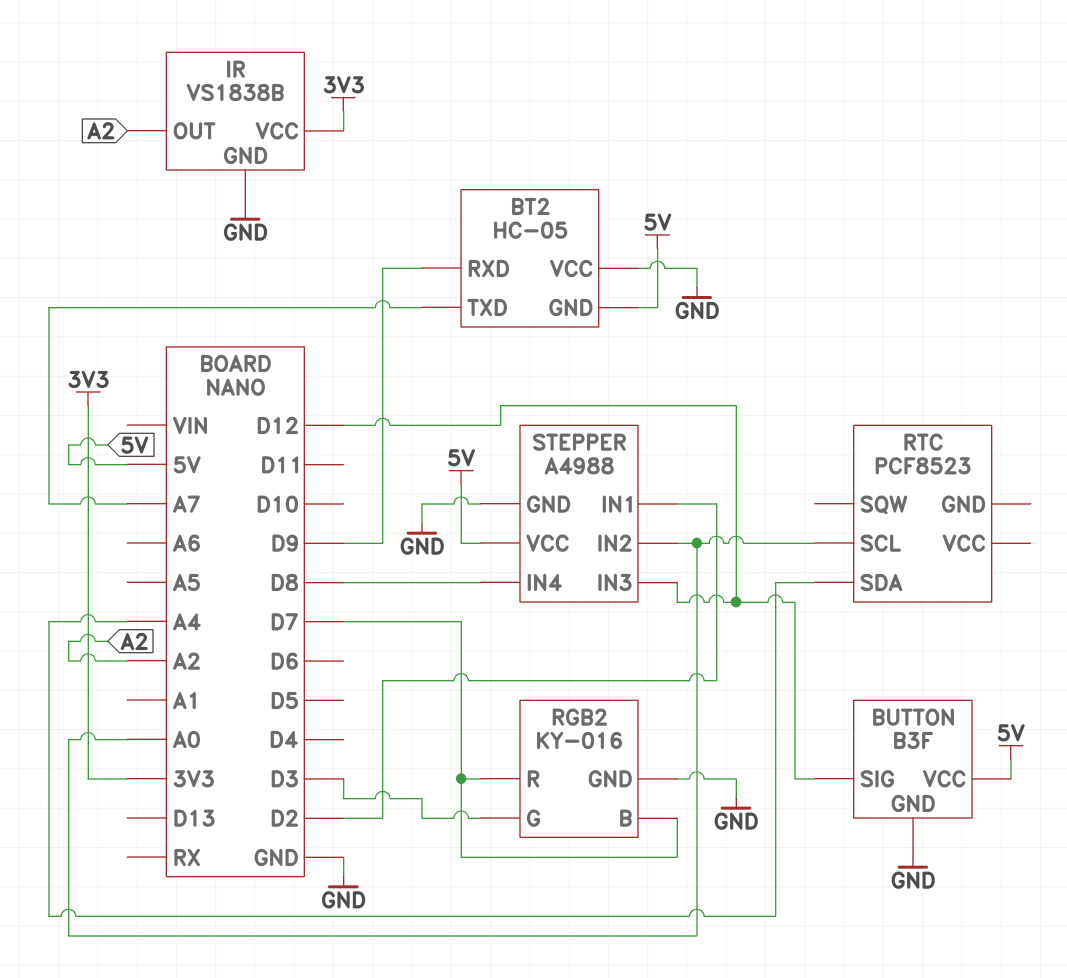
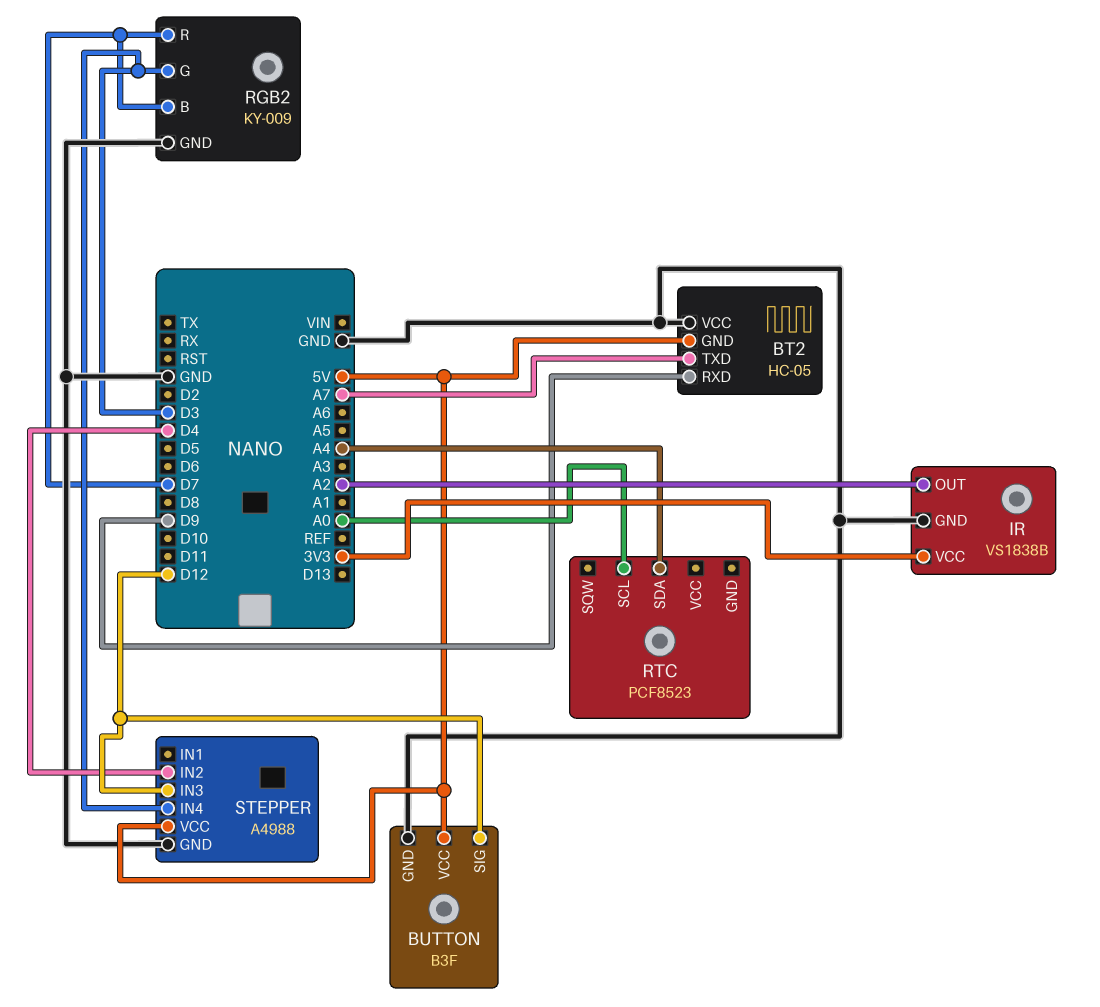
RGB2: KY-016 -> KY-009
STEPPER pin IN1: D2 -> none
STEPPER pin IN2: A0 -> D4
STEPPER pin IN4: D8 -> D3

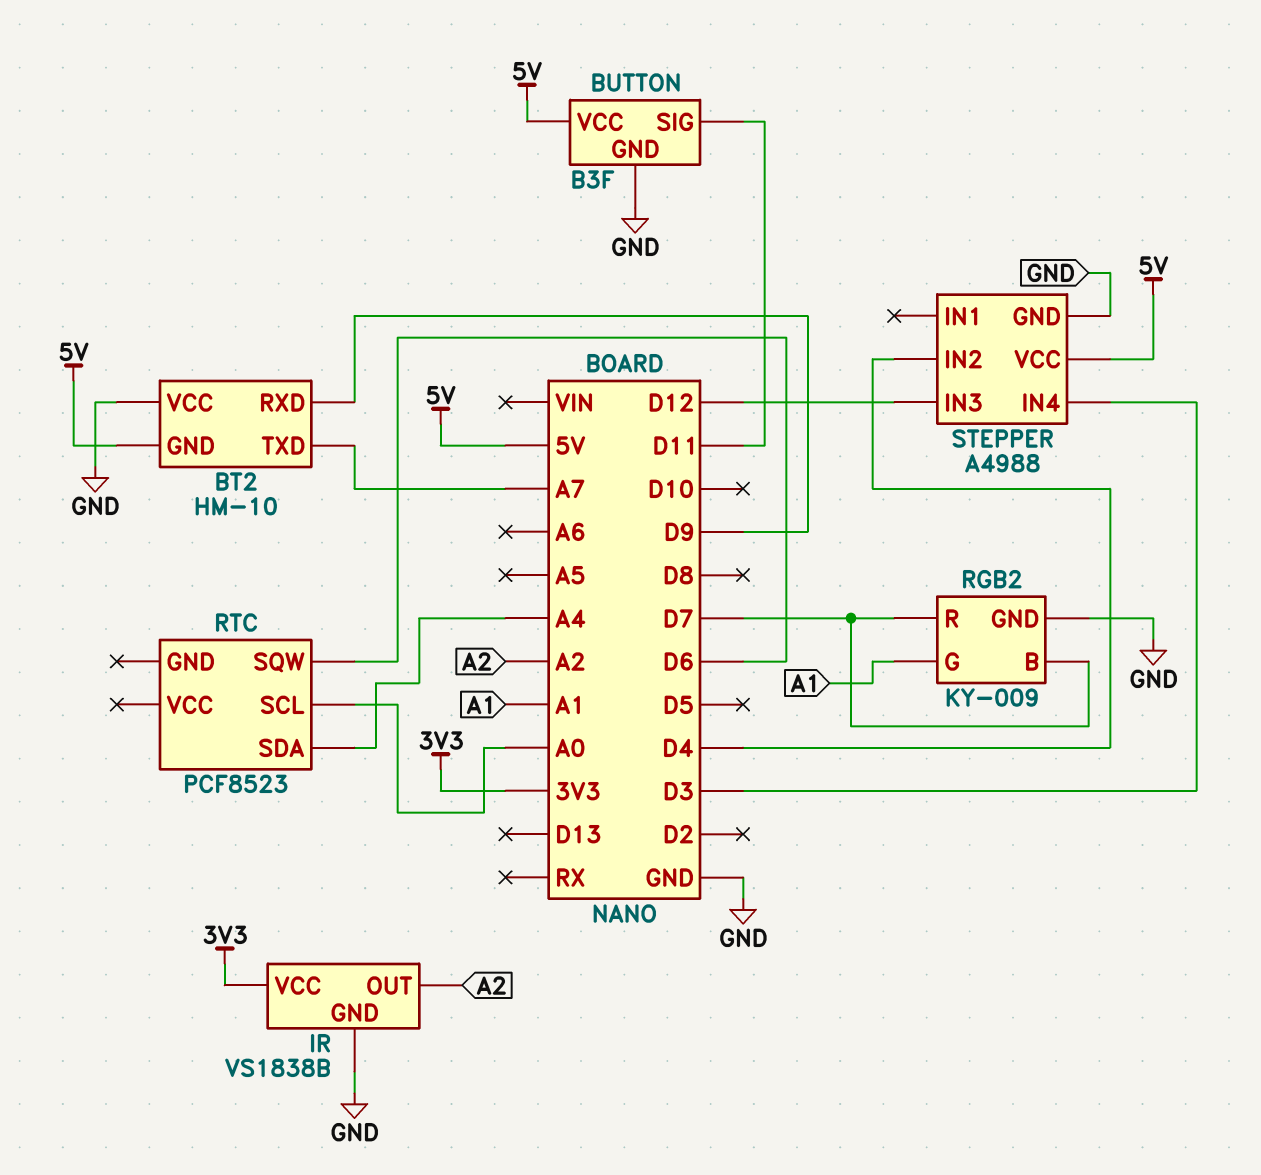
BT2: HC-05 -> HM-10
BUTTON pin SIG: D12 -> D11
RGB2 pin G: D3 -> A1
RTC pin SQW: none -> D6

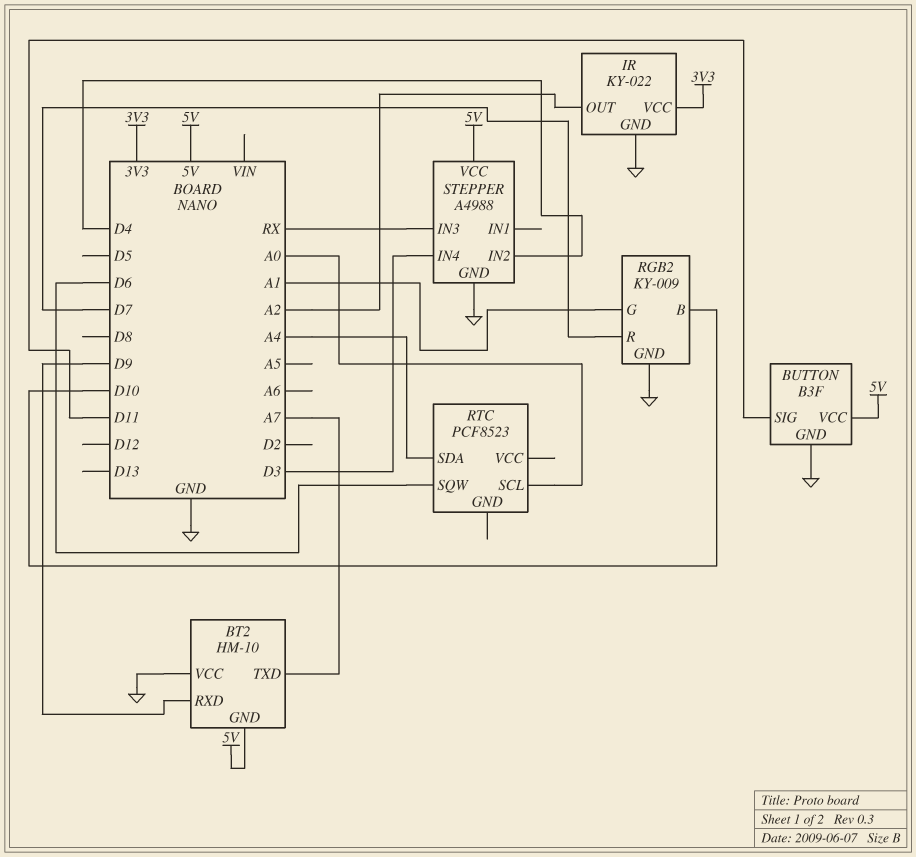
IR: VS1838B -> KY-022
RGB2 pin B: D7 -> D10
STEPPER pin IN3: D12 -> RX

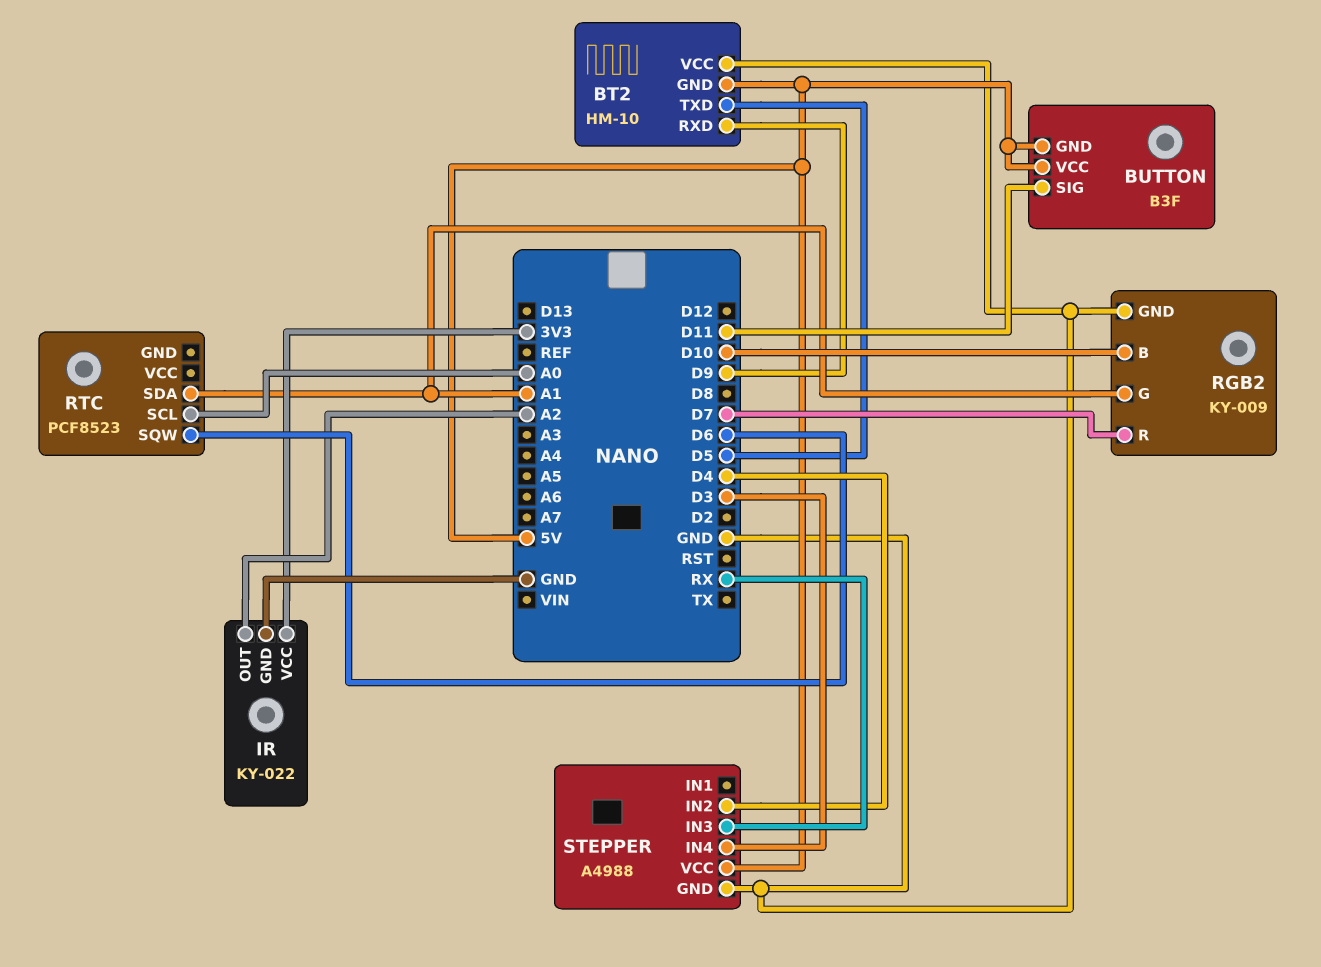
BT2 pin TXD: A7 -> D5
BUTTON pin GND: GND -> 5V
RTC pin SDA: A4 -> A1

